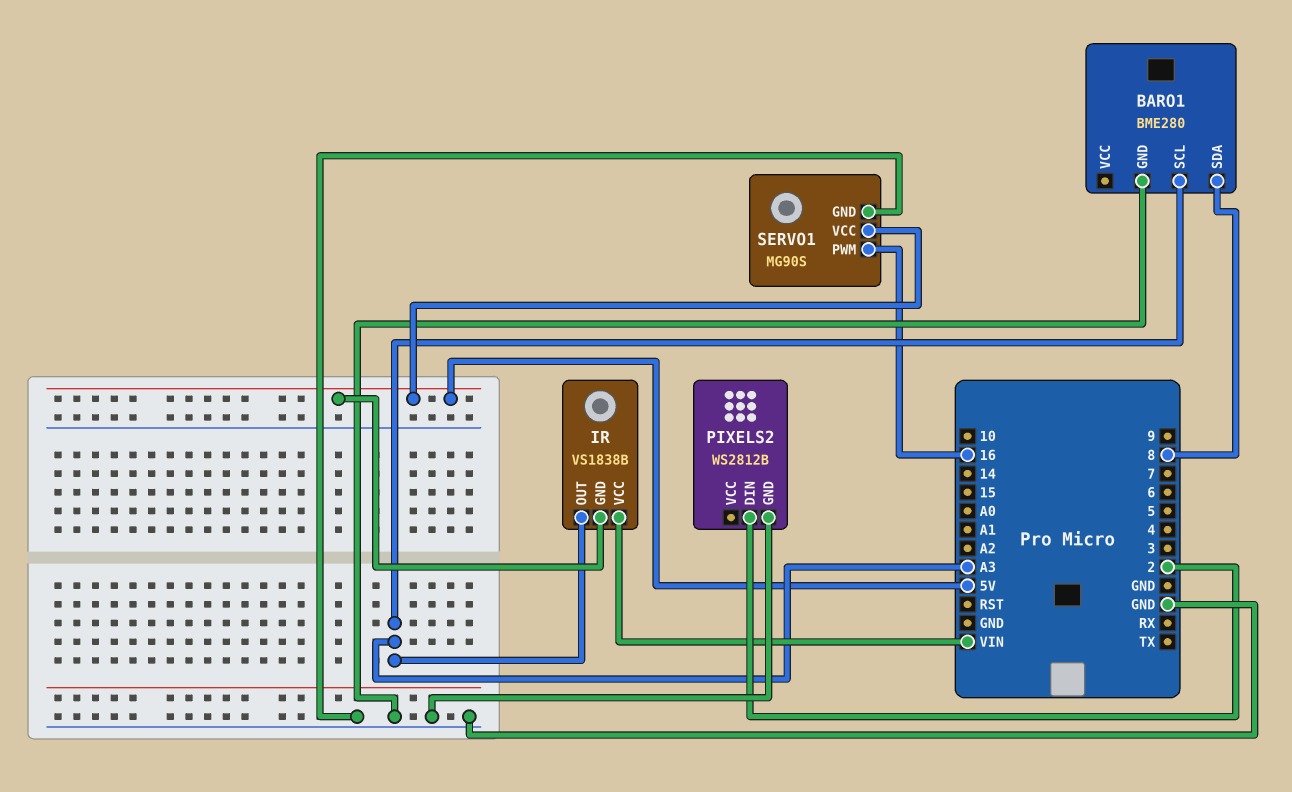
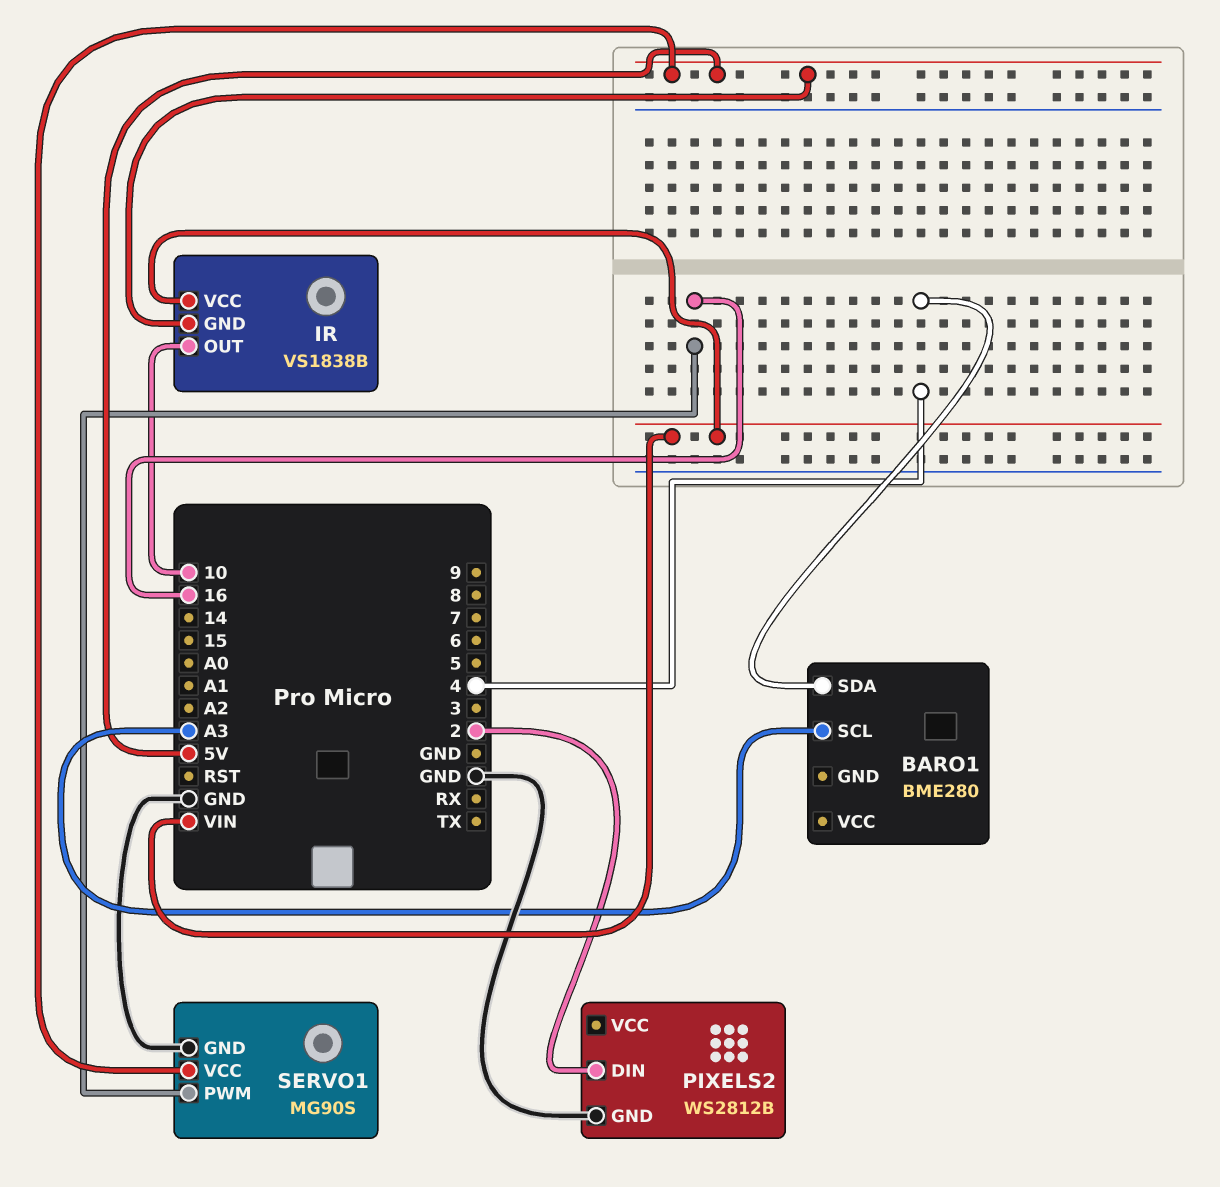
BARO1 pin GND: GND -> none
BARO1 pin SDA: 8 -> 4
IR pin OUT: A3 -> 10

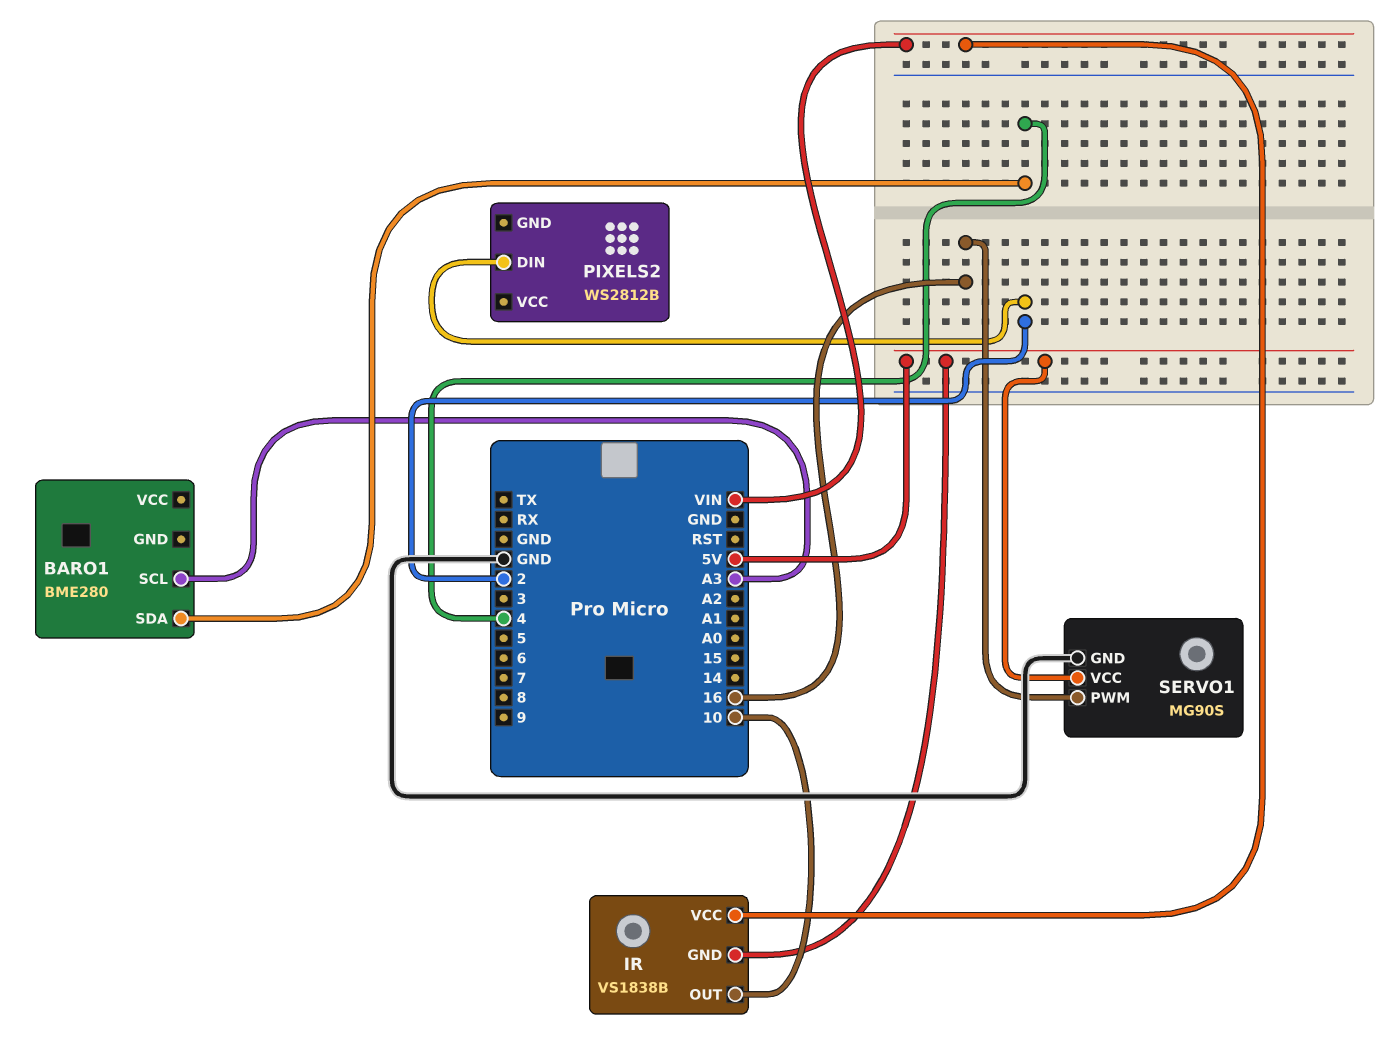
PIXELS2 pin GND: GND -> none

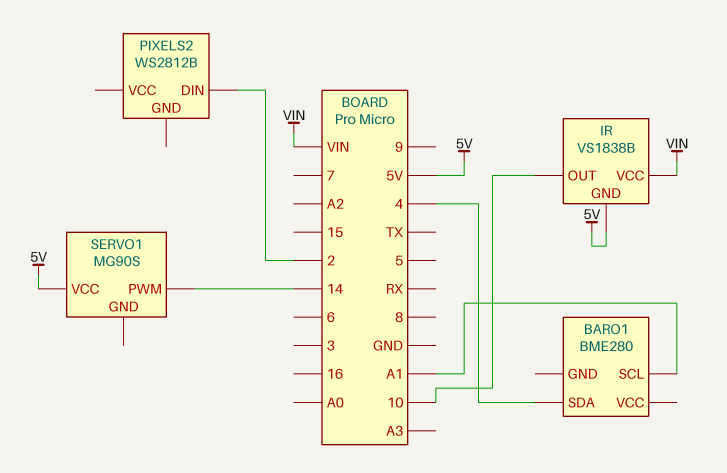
BARO1 pin SCL: A3 -> A1
SERVO1 pin GND: GND -> none
SERVO1 pin PWM: 16 -> 14

